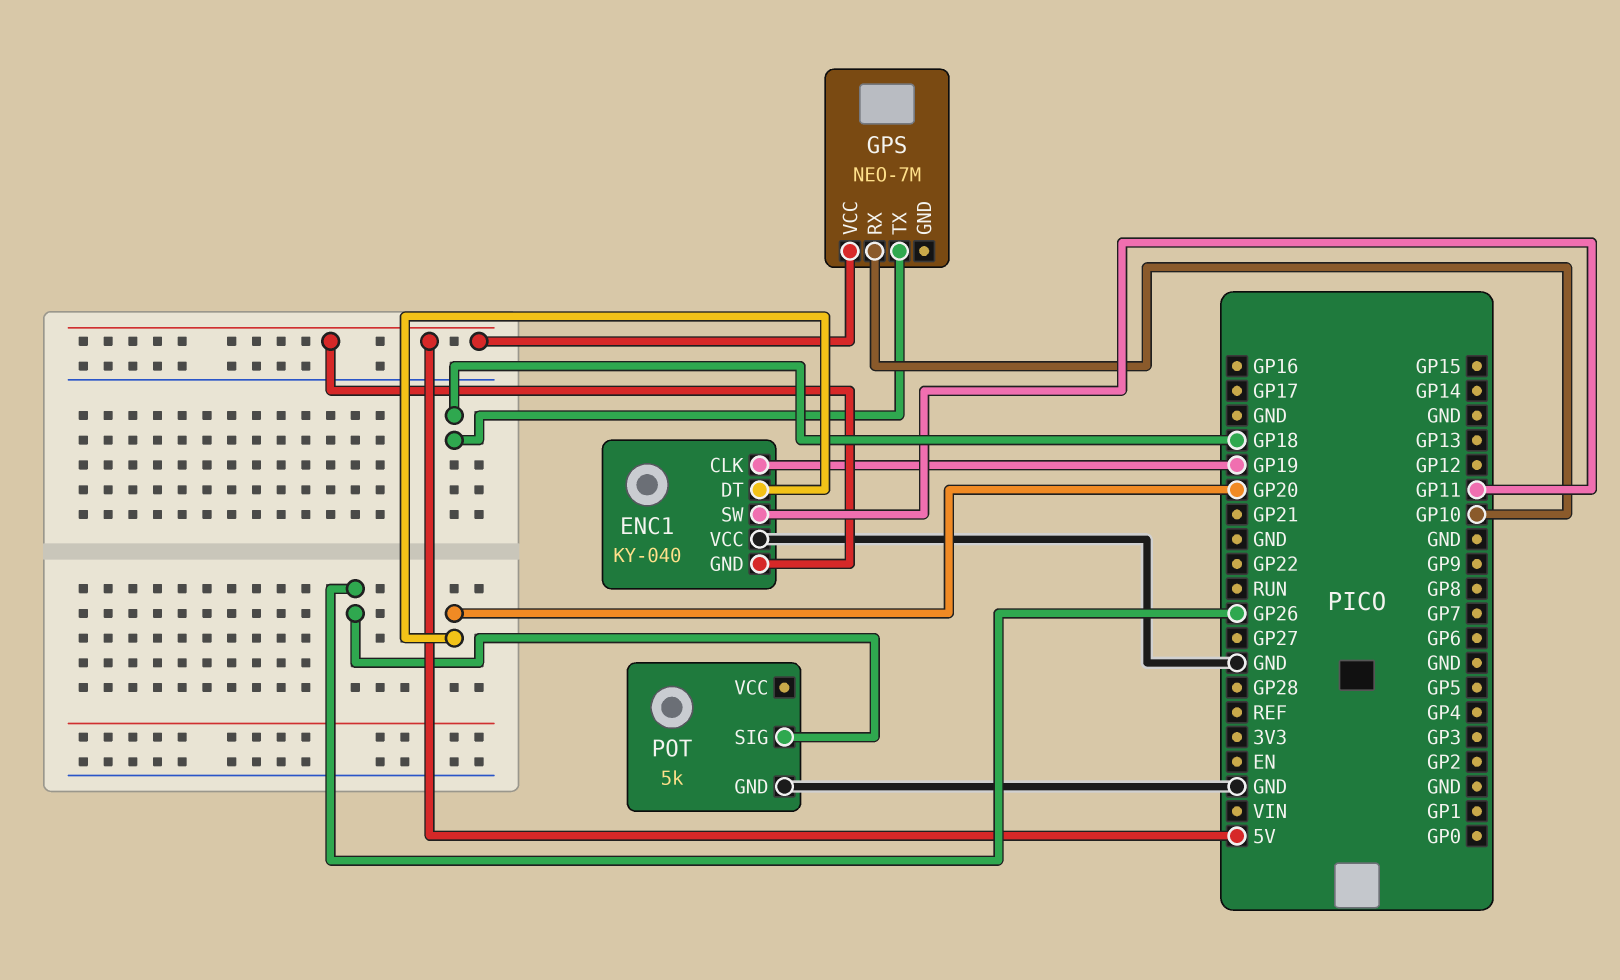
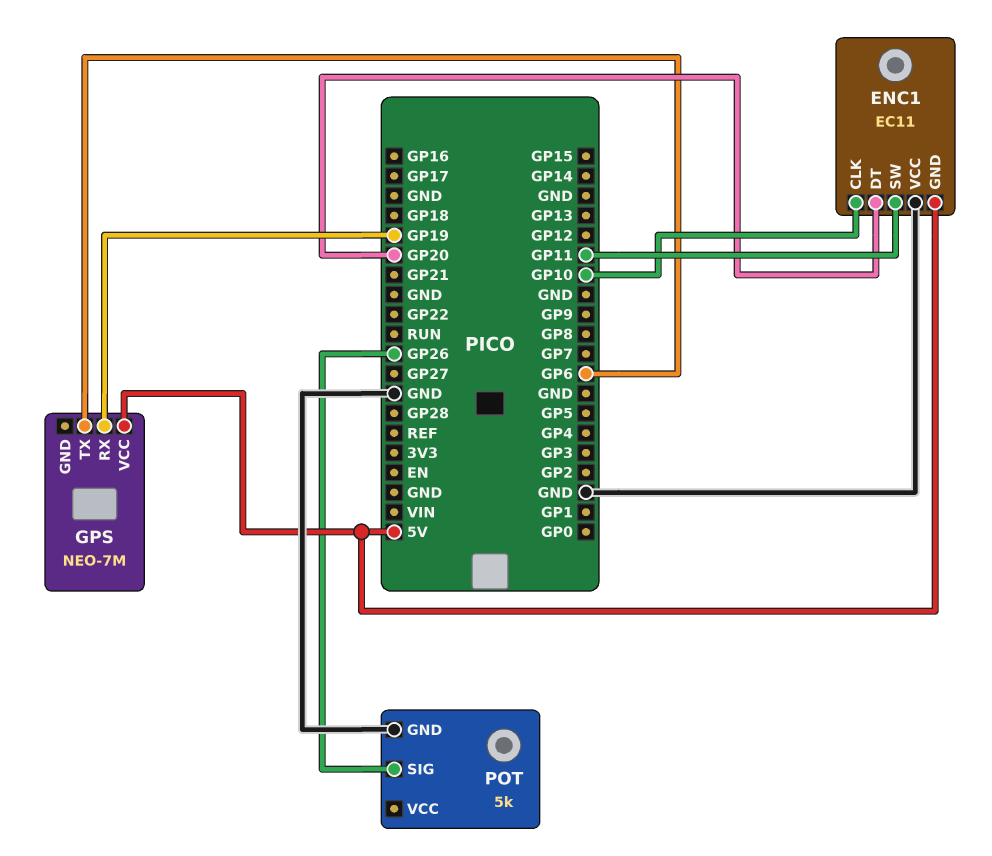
ENC1: KY-040 -> EC11
ENC1 pin CLK: GP19 -> GP10
GPS pin RX: GP10 -> GP19
GPS pin TX: GP18 -> GP6

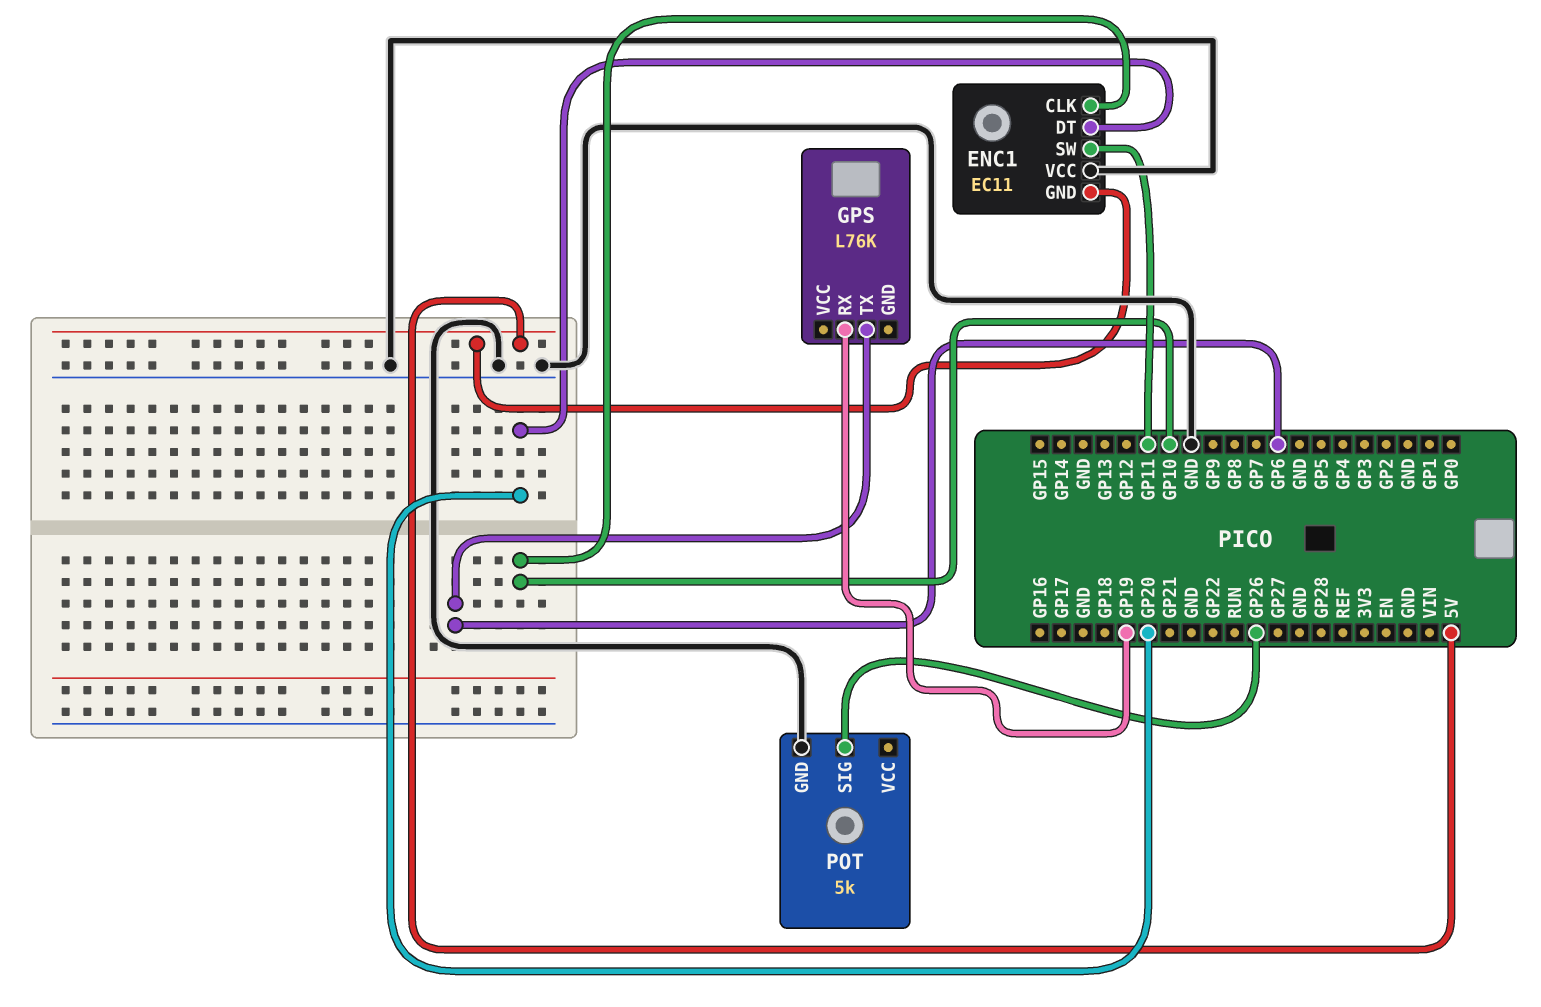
GPS: NEO-7M -> L76K
GPS pin VCC: 5V -> none

